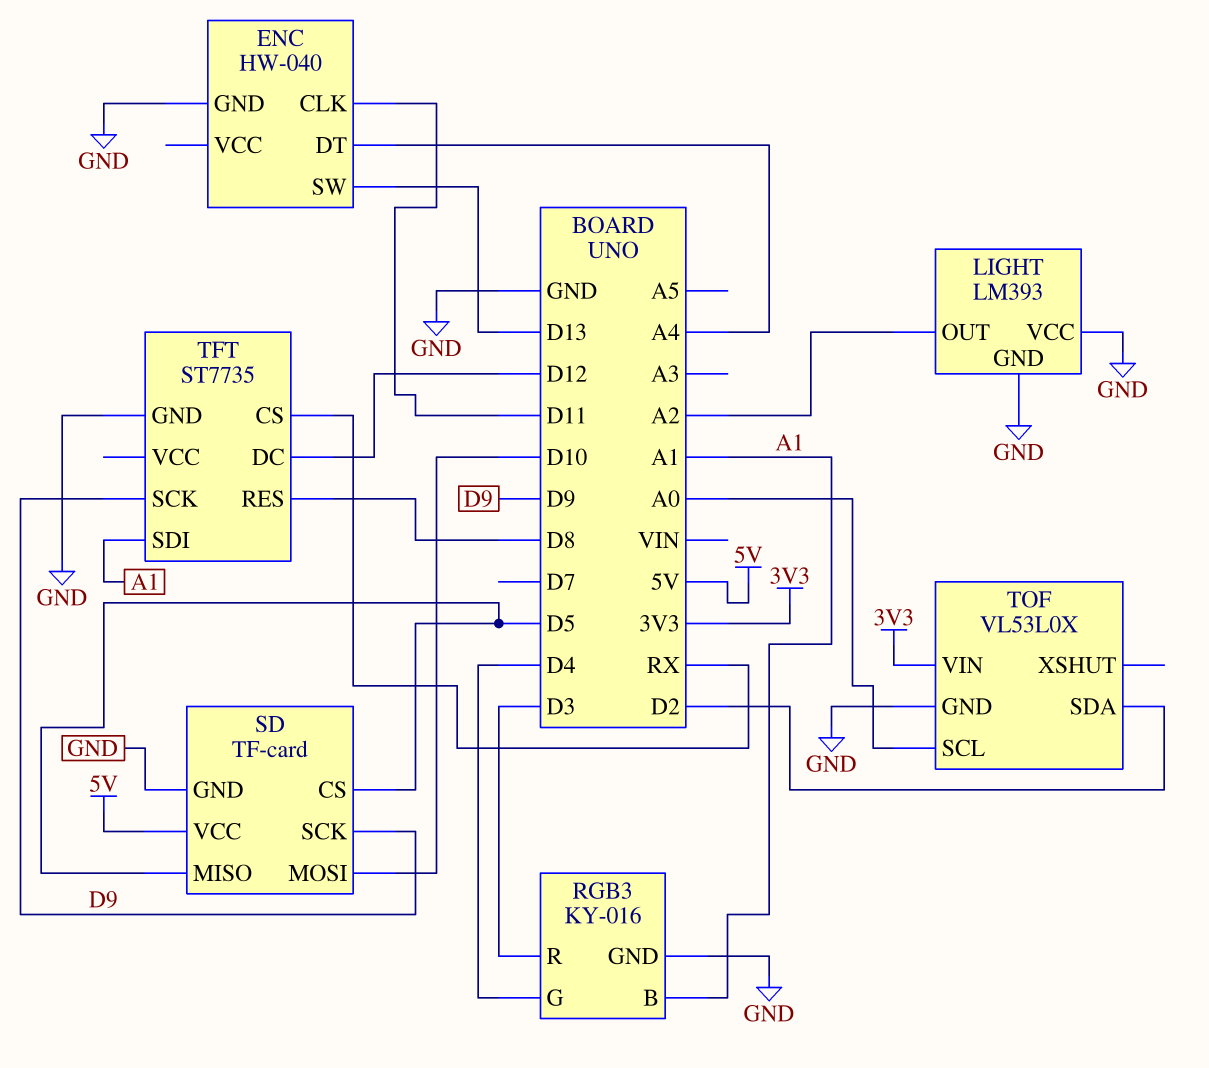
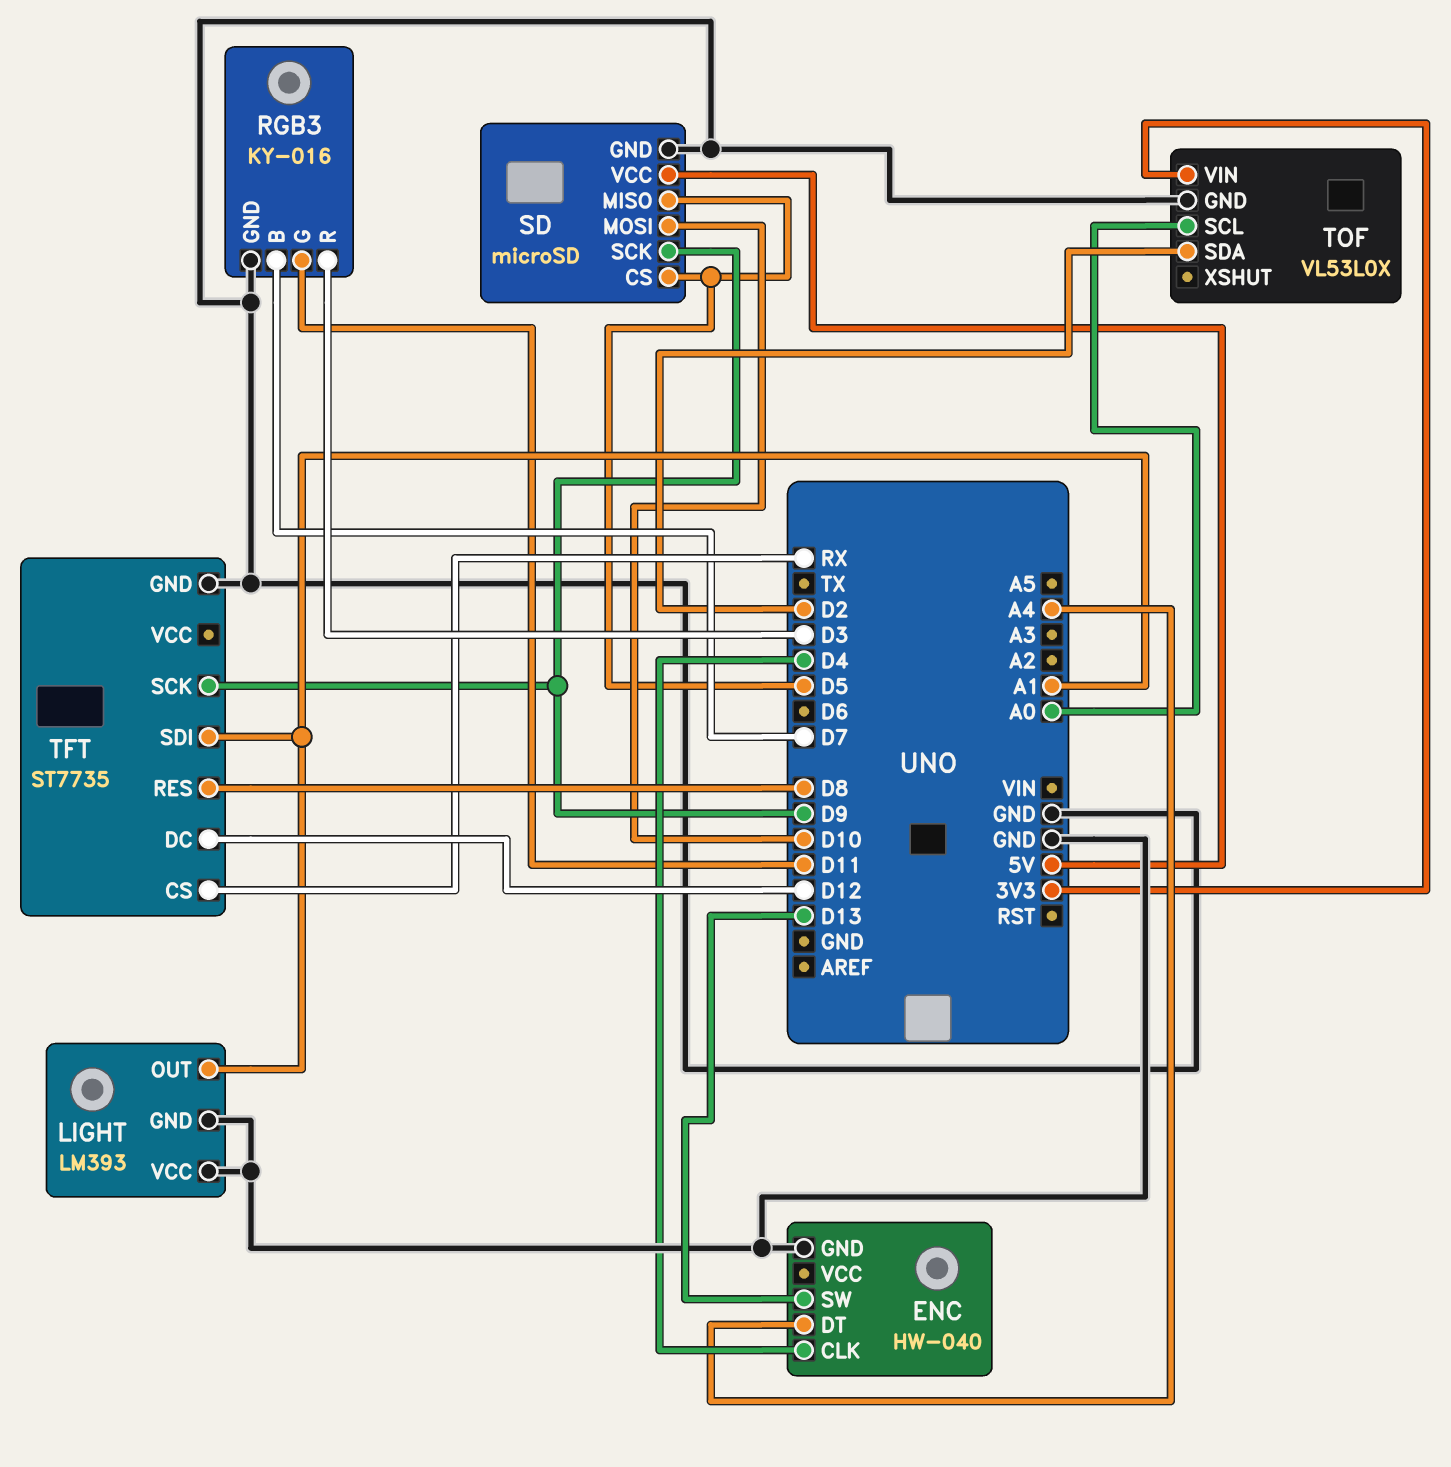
ENC pin CLK: D11 -> D4
LIGHT pin OUT: A2 -> A1
RGB3 pin B: A1 -> D7
RGB3 pin G: D4 -> D11
SD: TF-card -> microSD

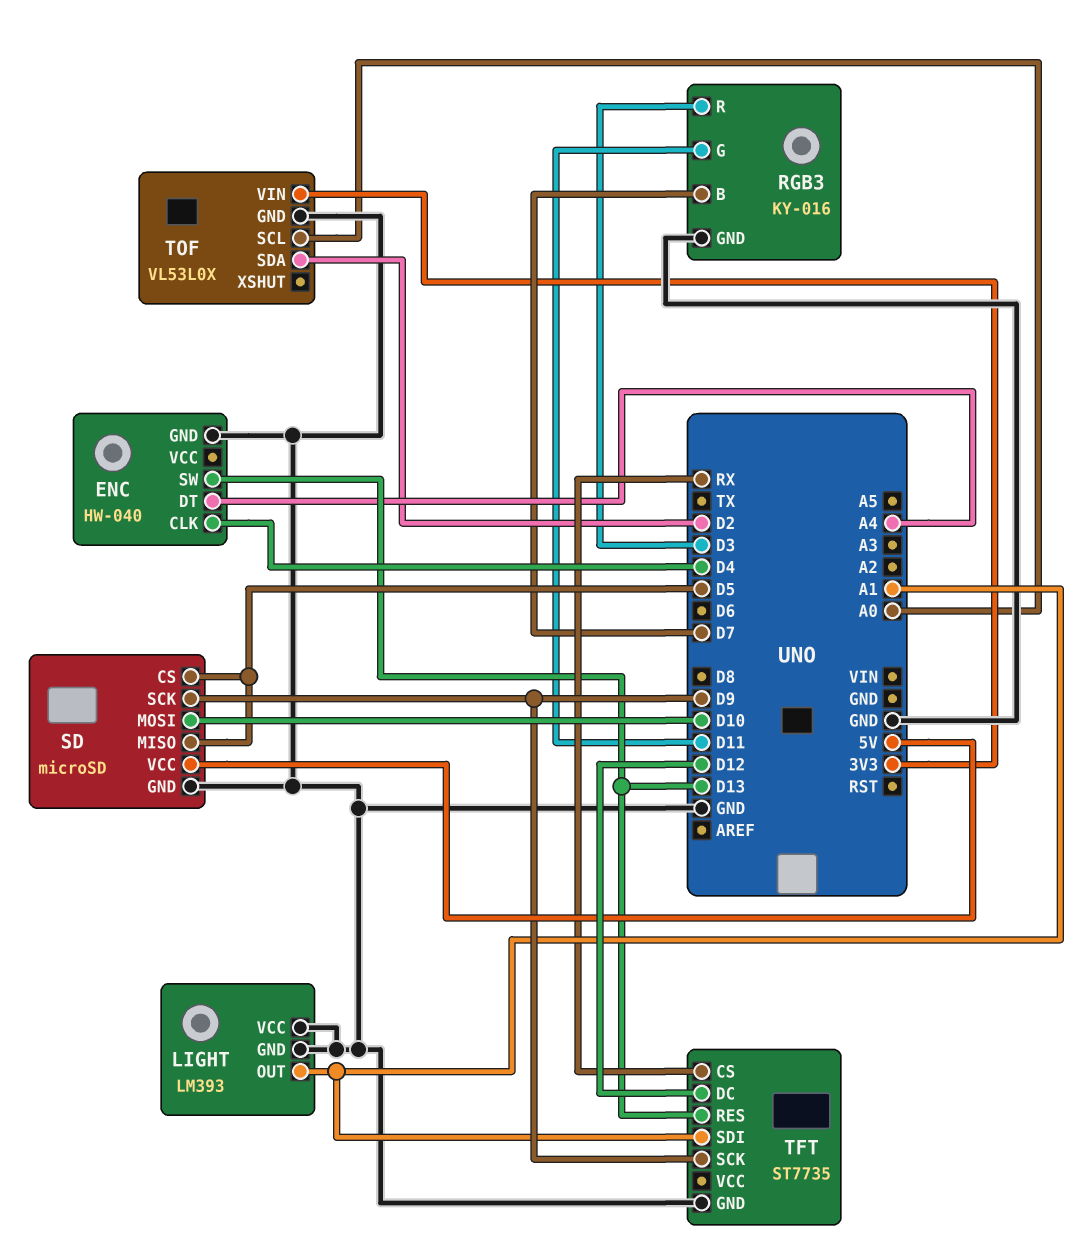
TFT pin RES: D8 -> D13

